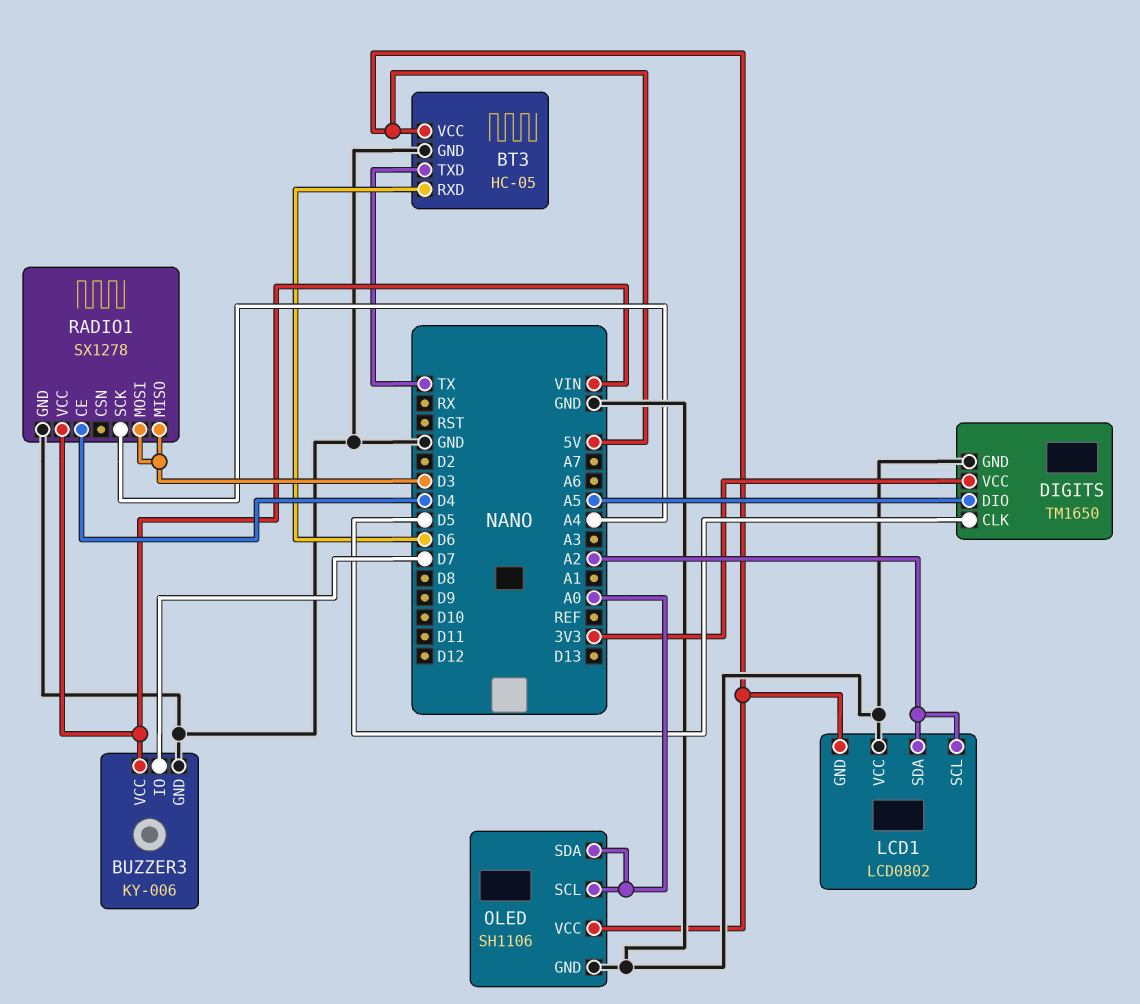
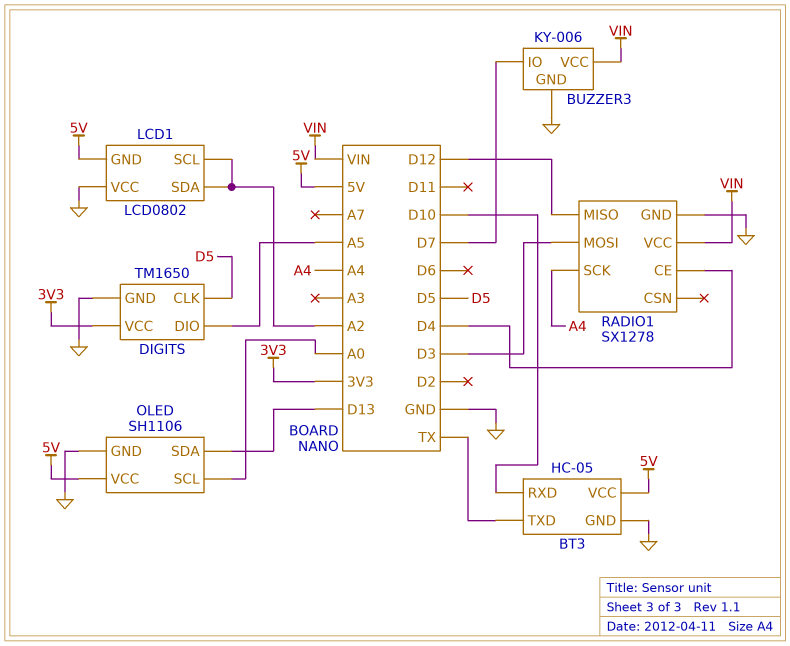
BT3 pin RXD: D6 -> D10
OLED pin SDA: A0 -> D13
RADIO1 pin MISO: D3 -> D12

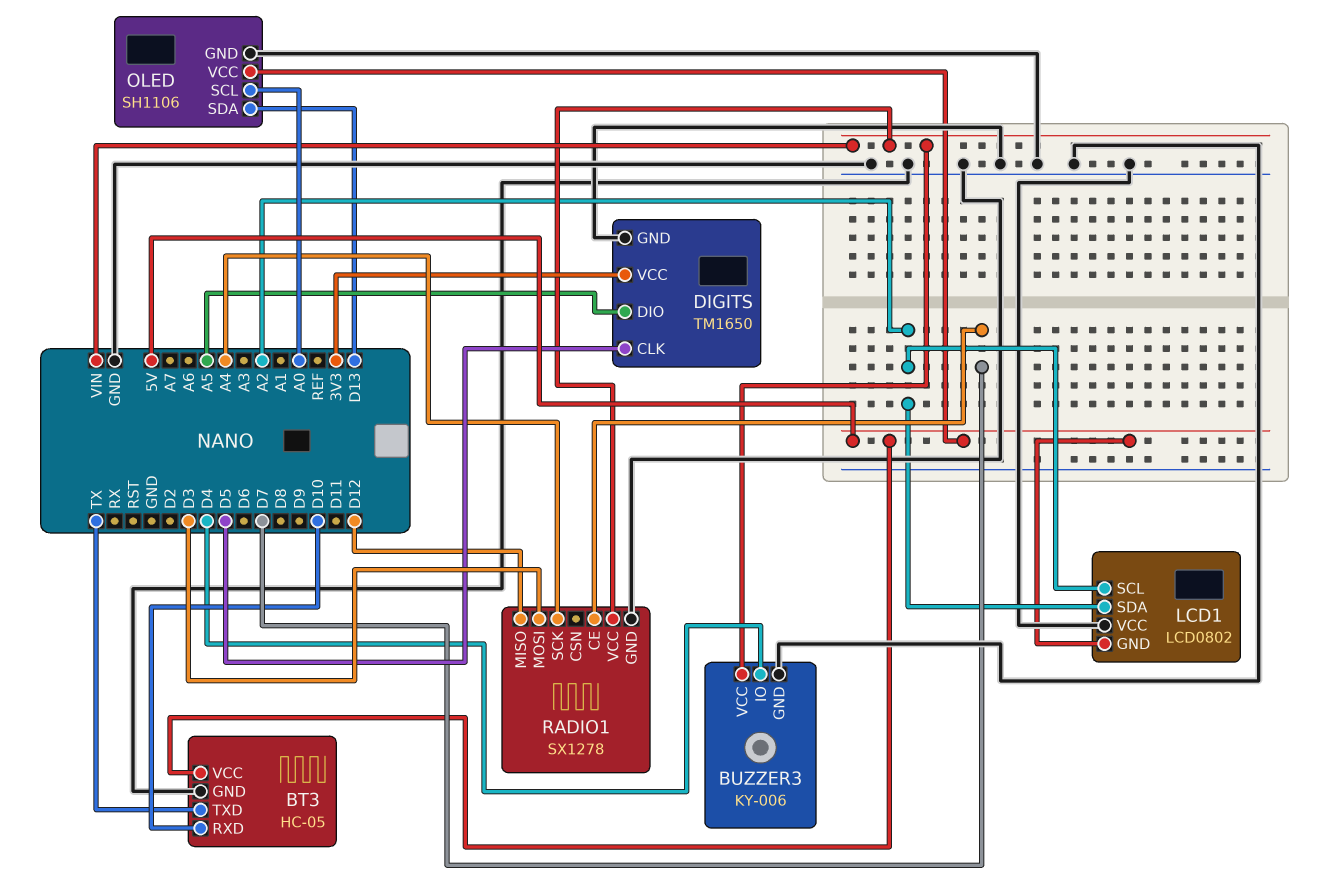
BUZZER3 pin IO: D7 -> D4
RADIO1 pin CE: D4 -> D7

